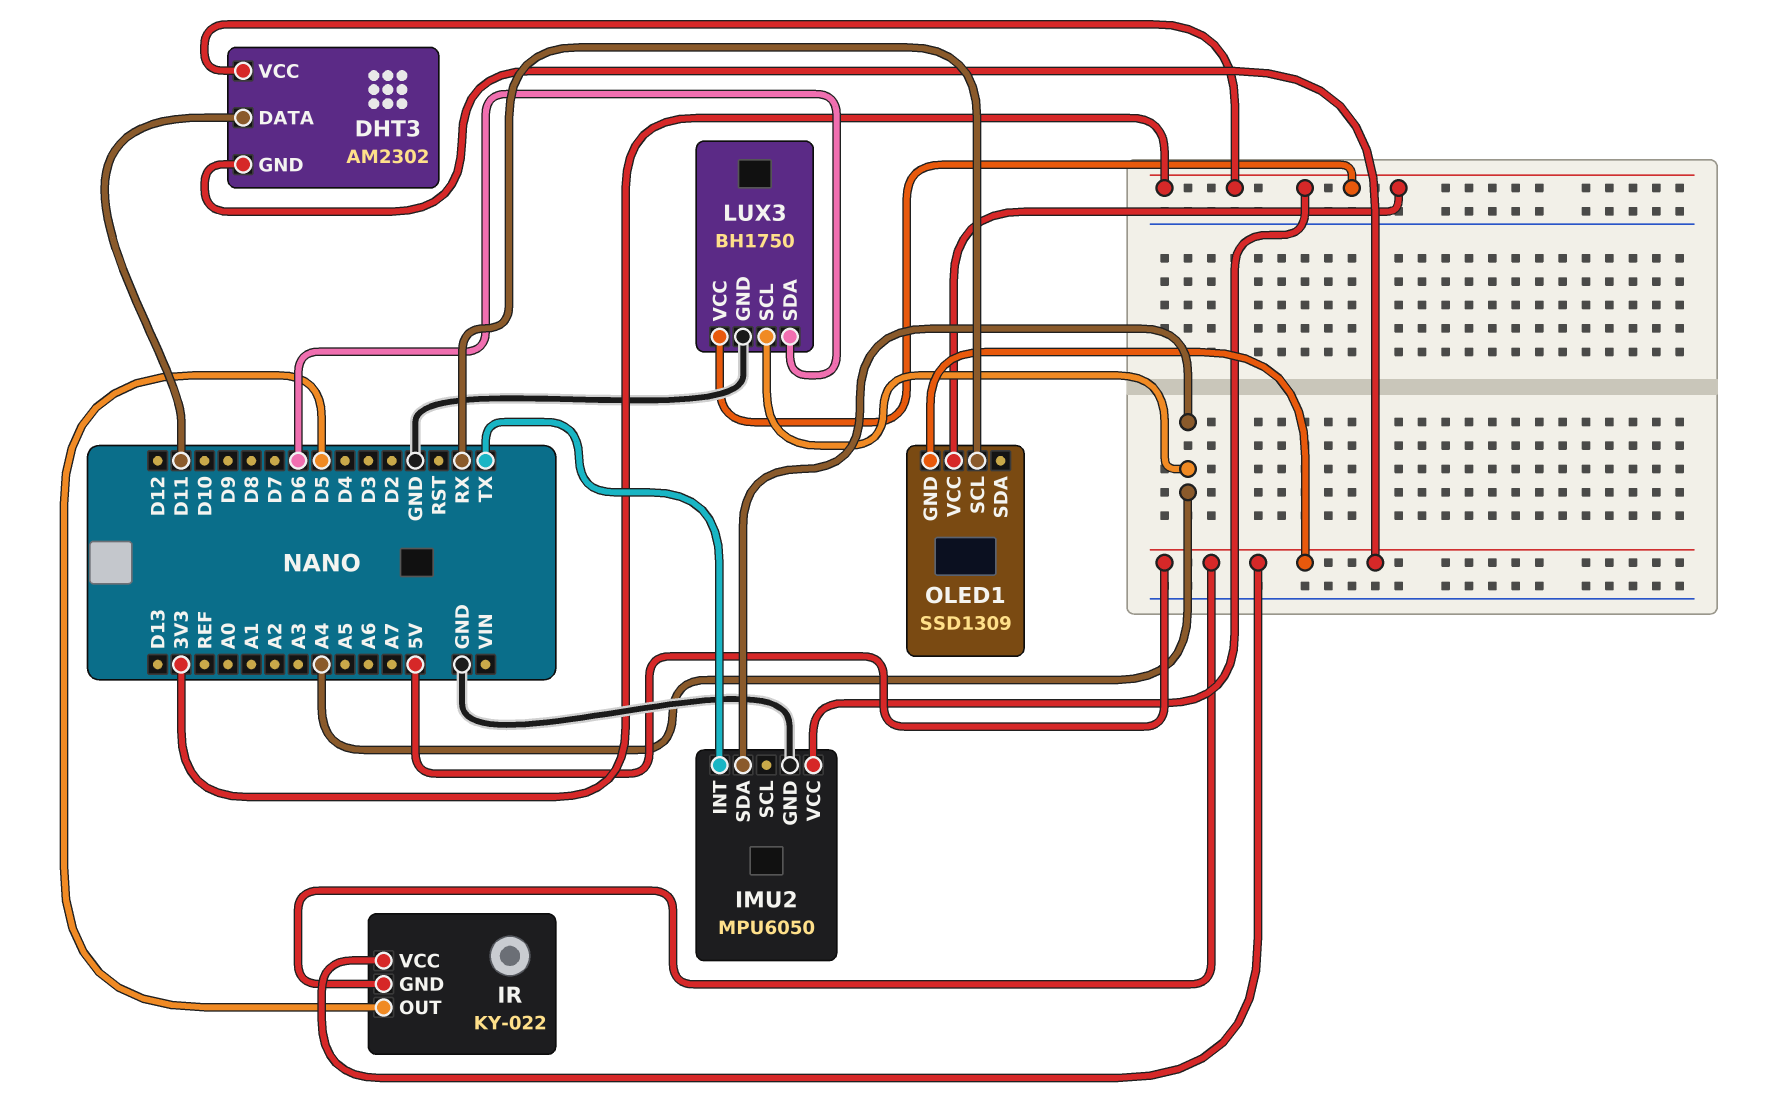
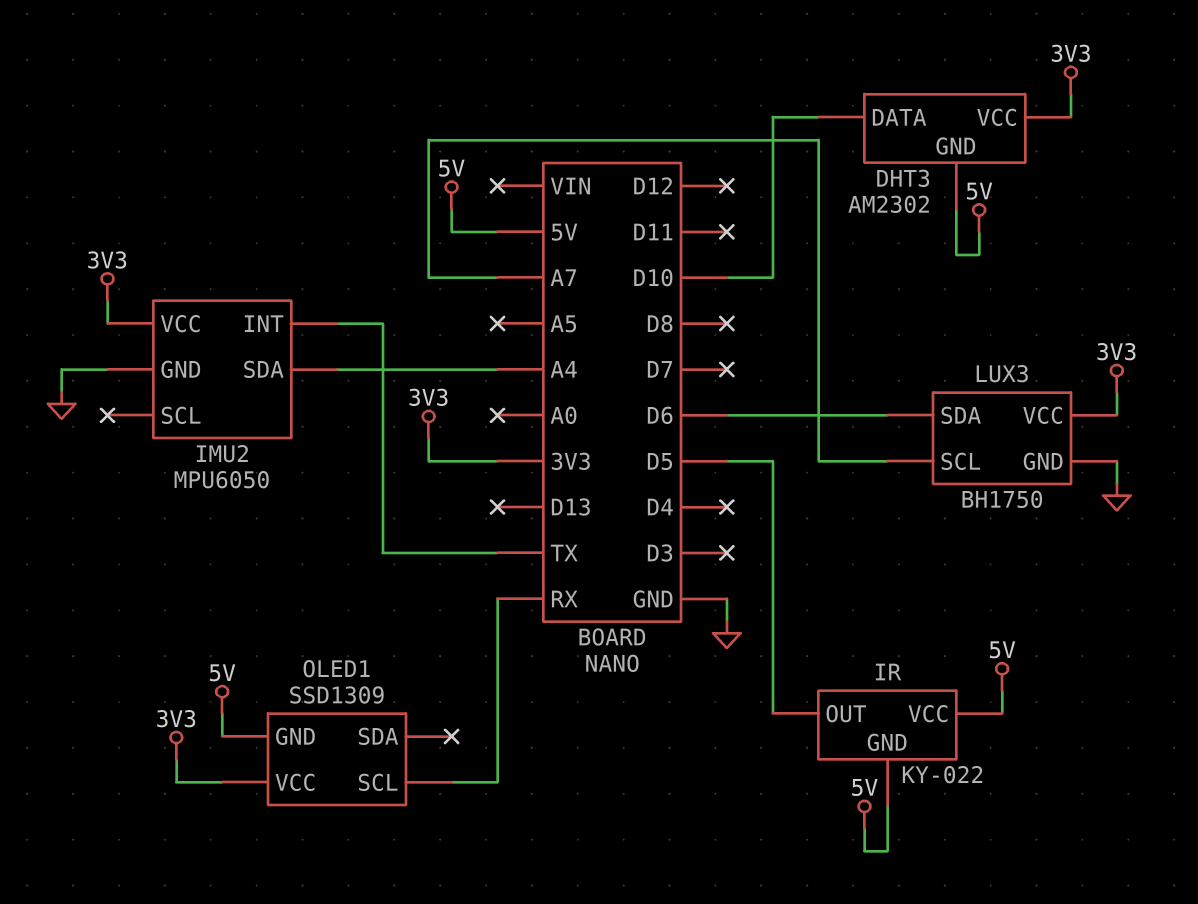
DHT3 pin DATA: D11 -> D10
LUX3 pin SCL: A4 -> A7

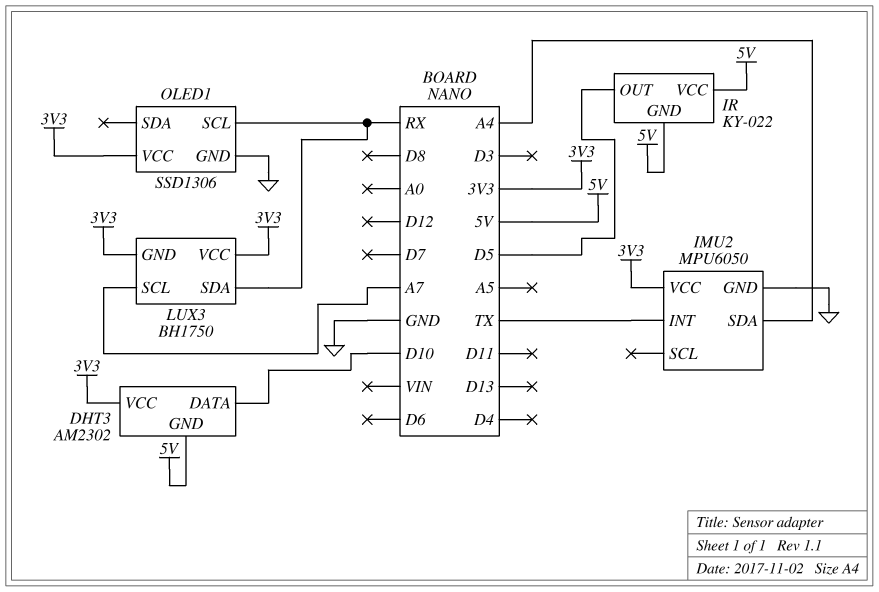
LUX3 pin GND: GND -> 3V3
LUX3 pin SDA: D6 -> RX
OLED1: SSD1309 -> SSD1306
OLED1 pin GND: 5V -> GND

